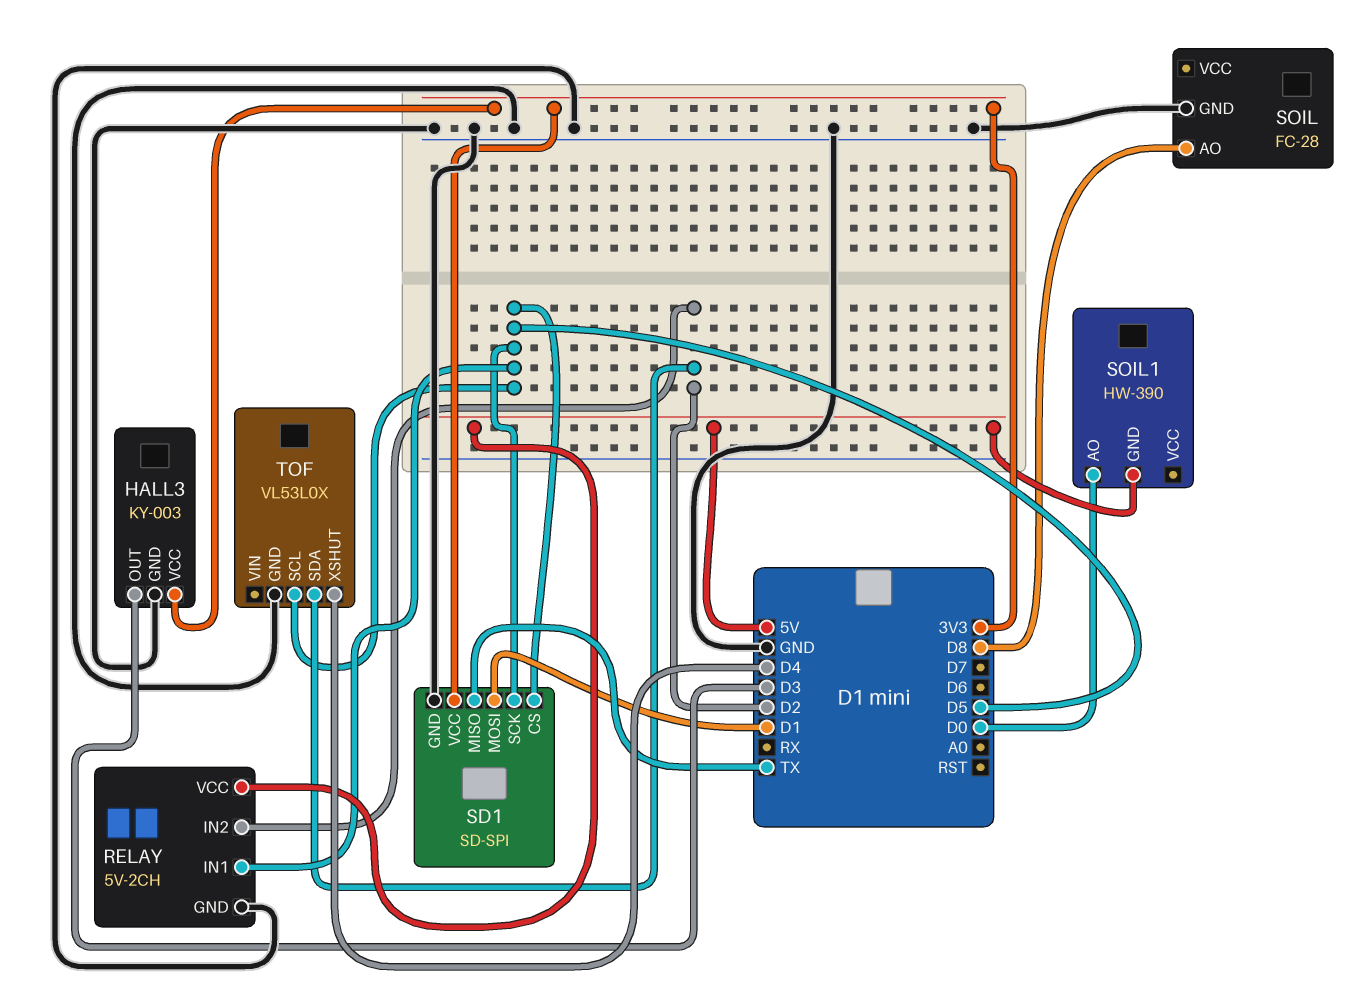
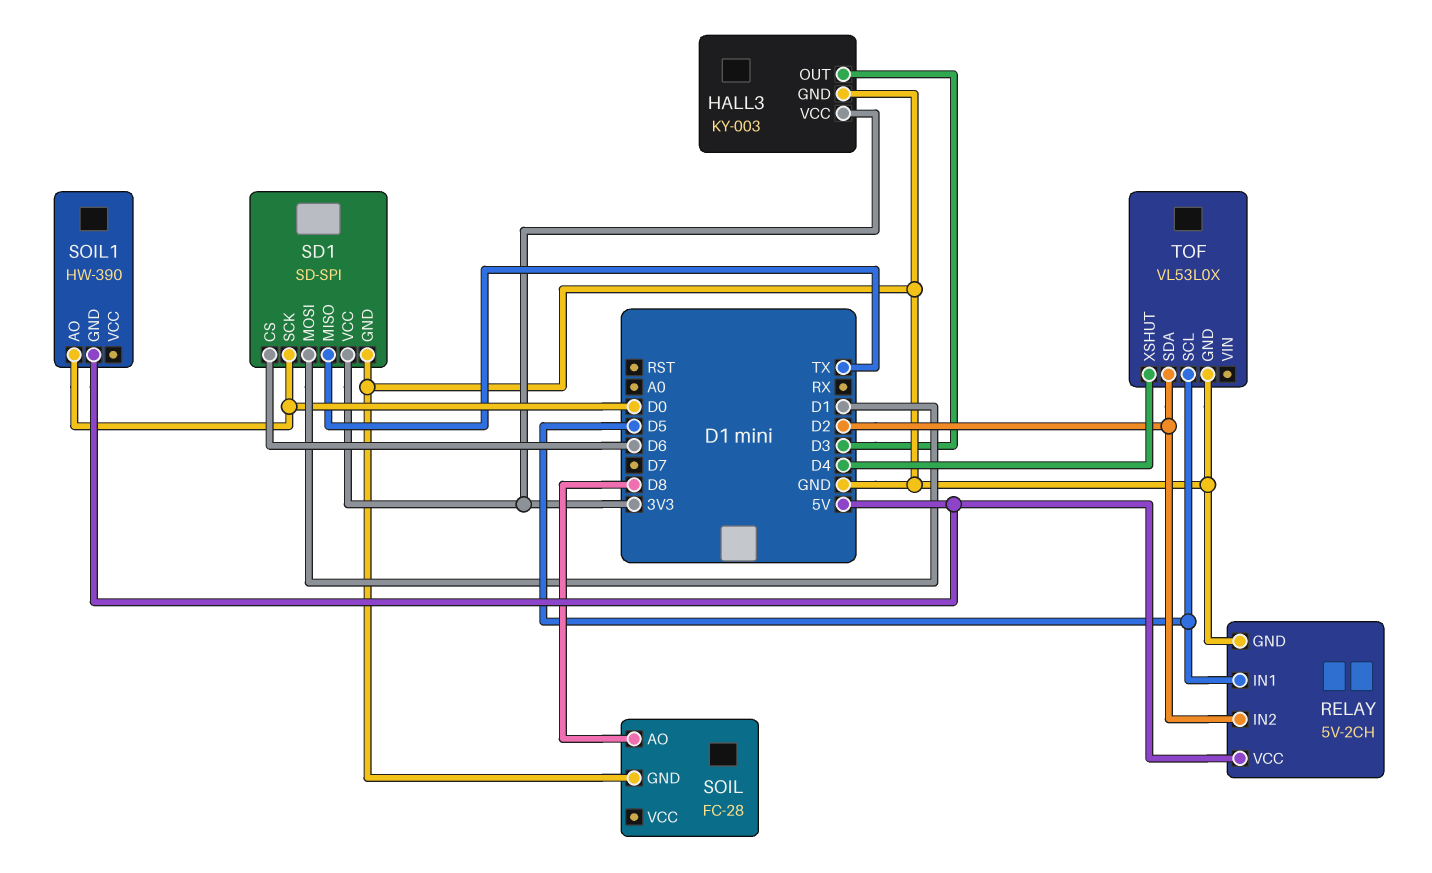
SD1 pin CS: D5 -> D6
SD1 pin SCK: D5 -> D0

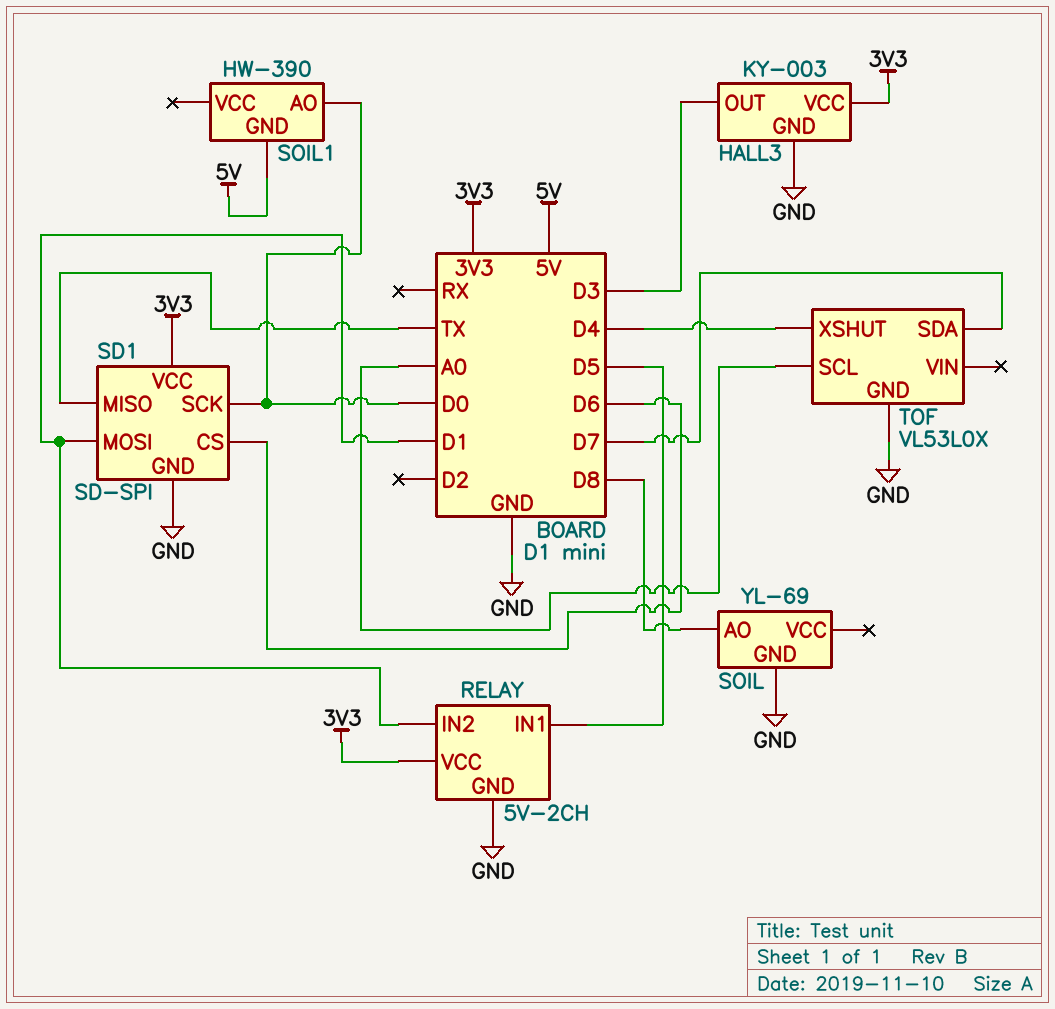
RELAY pin IN2: D2 -> D1
RELAY pin VCC: 5V -> 3V3
SOIL: FC-28 -> YL-69
TOF pin SCL: D5 -> A0
TOF pin SDA: D2 -> D7

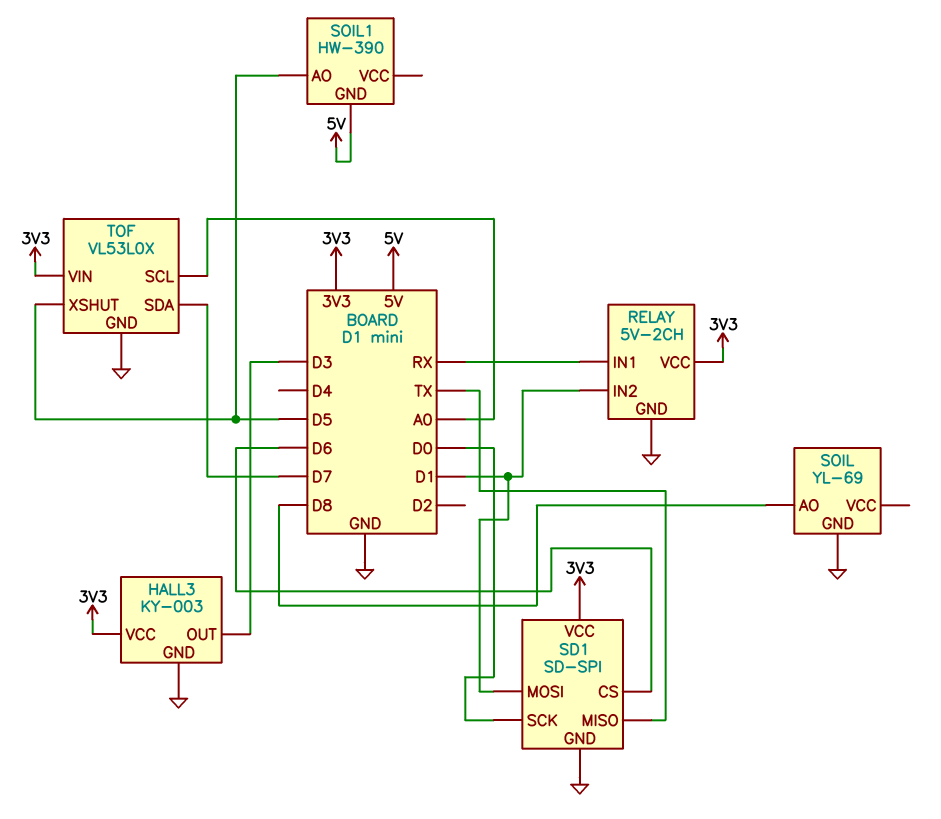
RELAY pin IN1: D5 -> RX
SOIL1 pin AO: D0 -> D5
TOF pin VIN: none -> 3V3
TOF pin XSHUT: D4 -> D5

